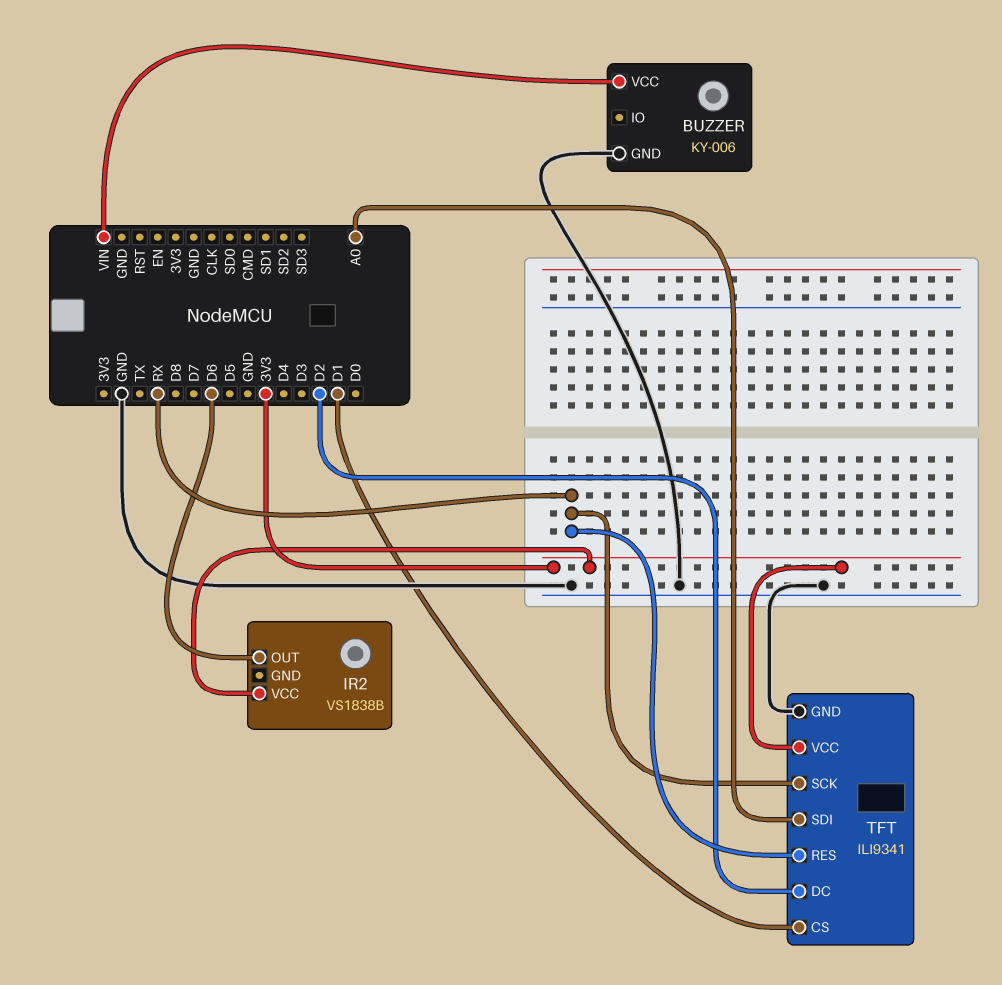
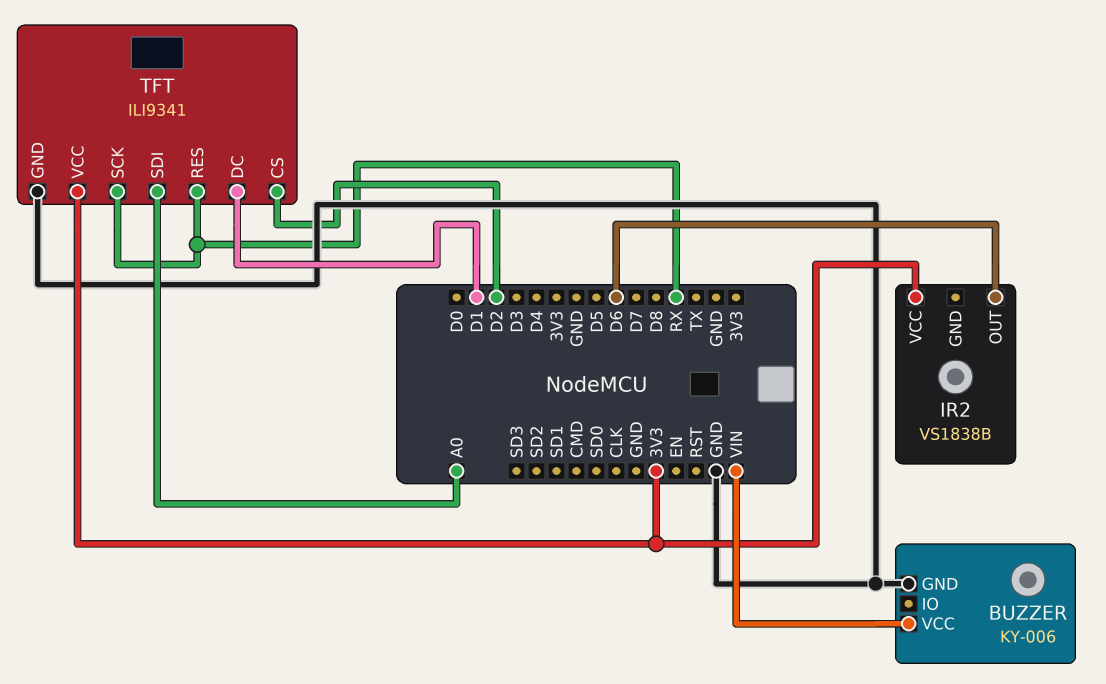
TFT pin CS: D1 -> D2
TFT pin DC: D2 -> D1

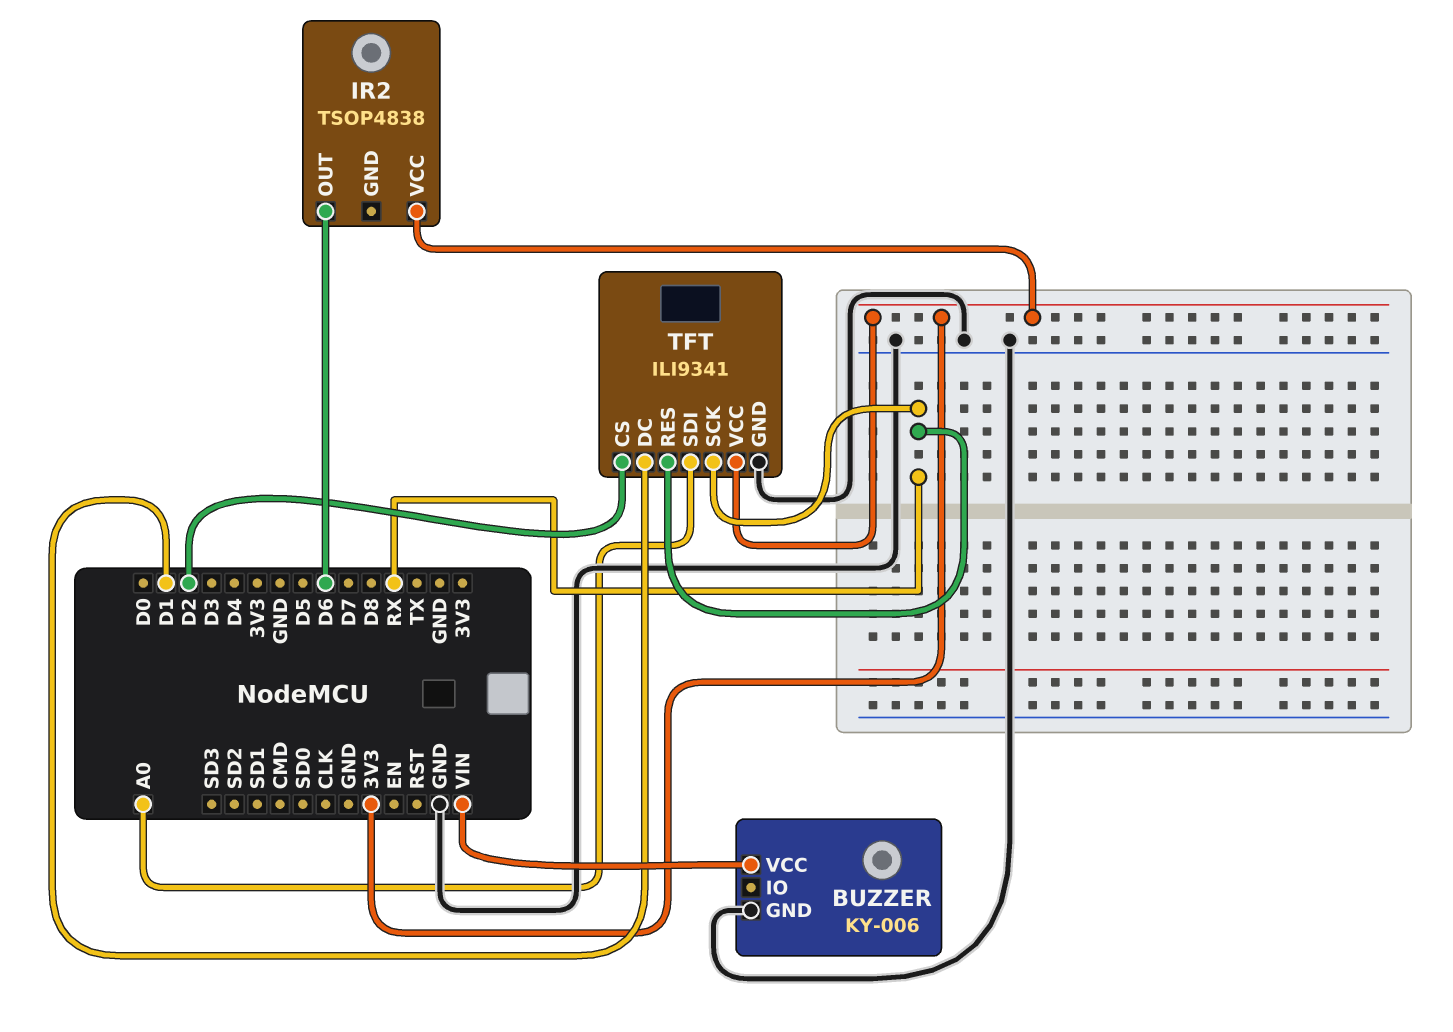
IR2: VS1838B -> TSOP4838

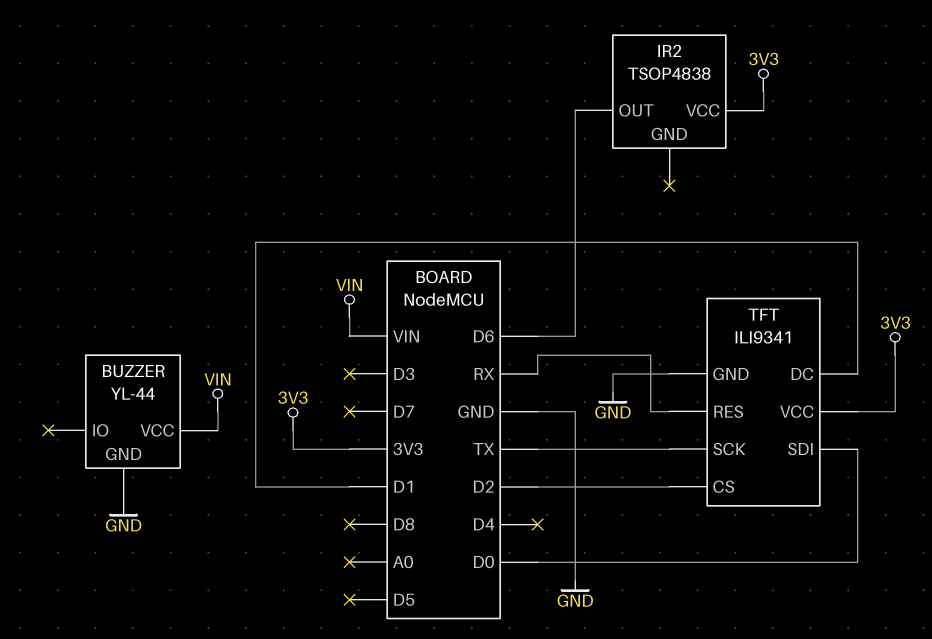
BUZZER: KY-006 -> YL-44
TFT pin SCK: RX -> TX
TFT pin SDI: A0 -> D0

